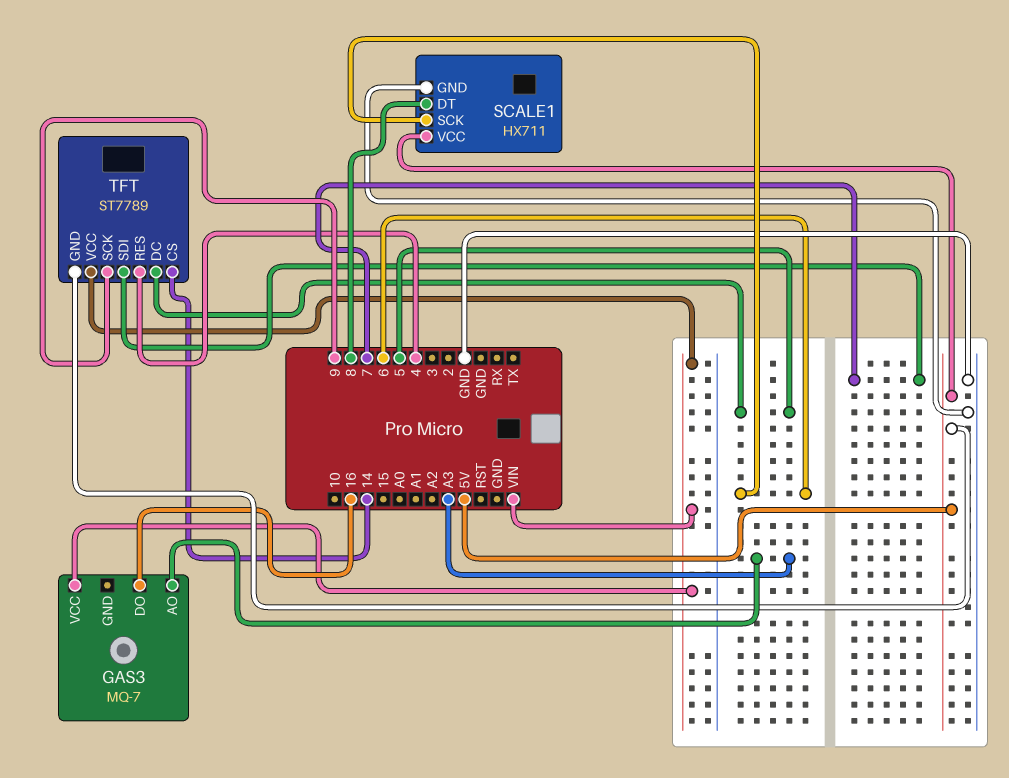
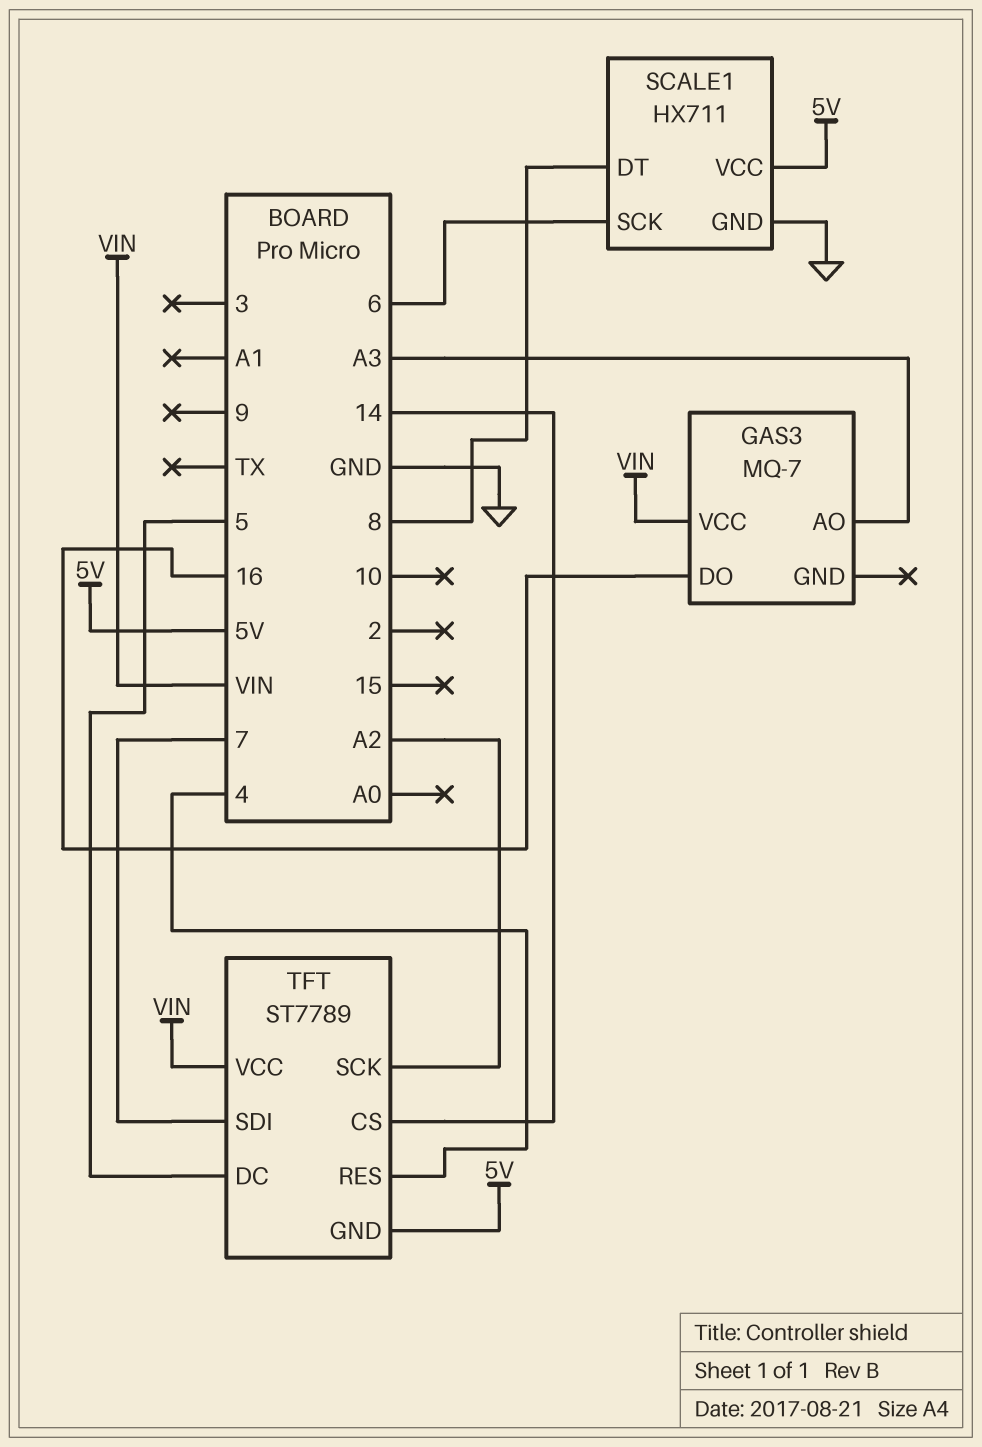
TFT pin SCK: 9 -> A2

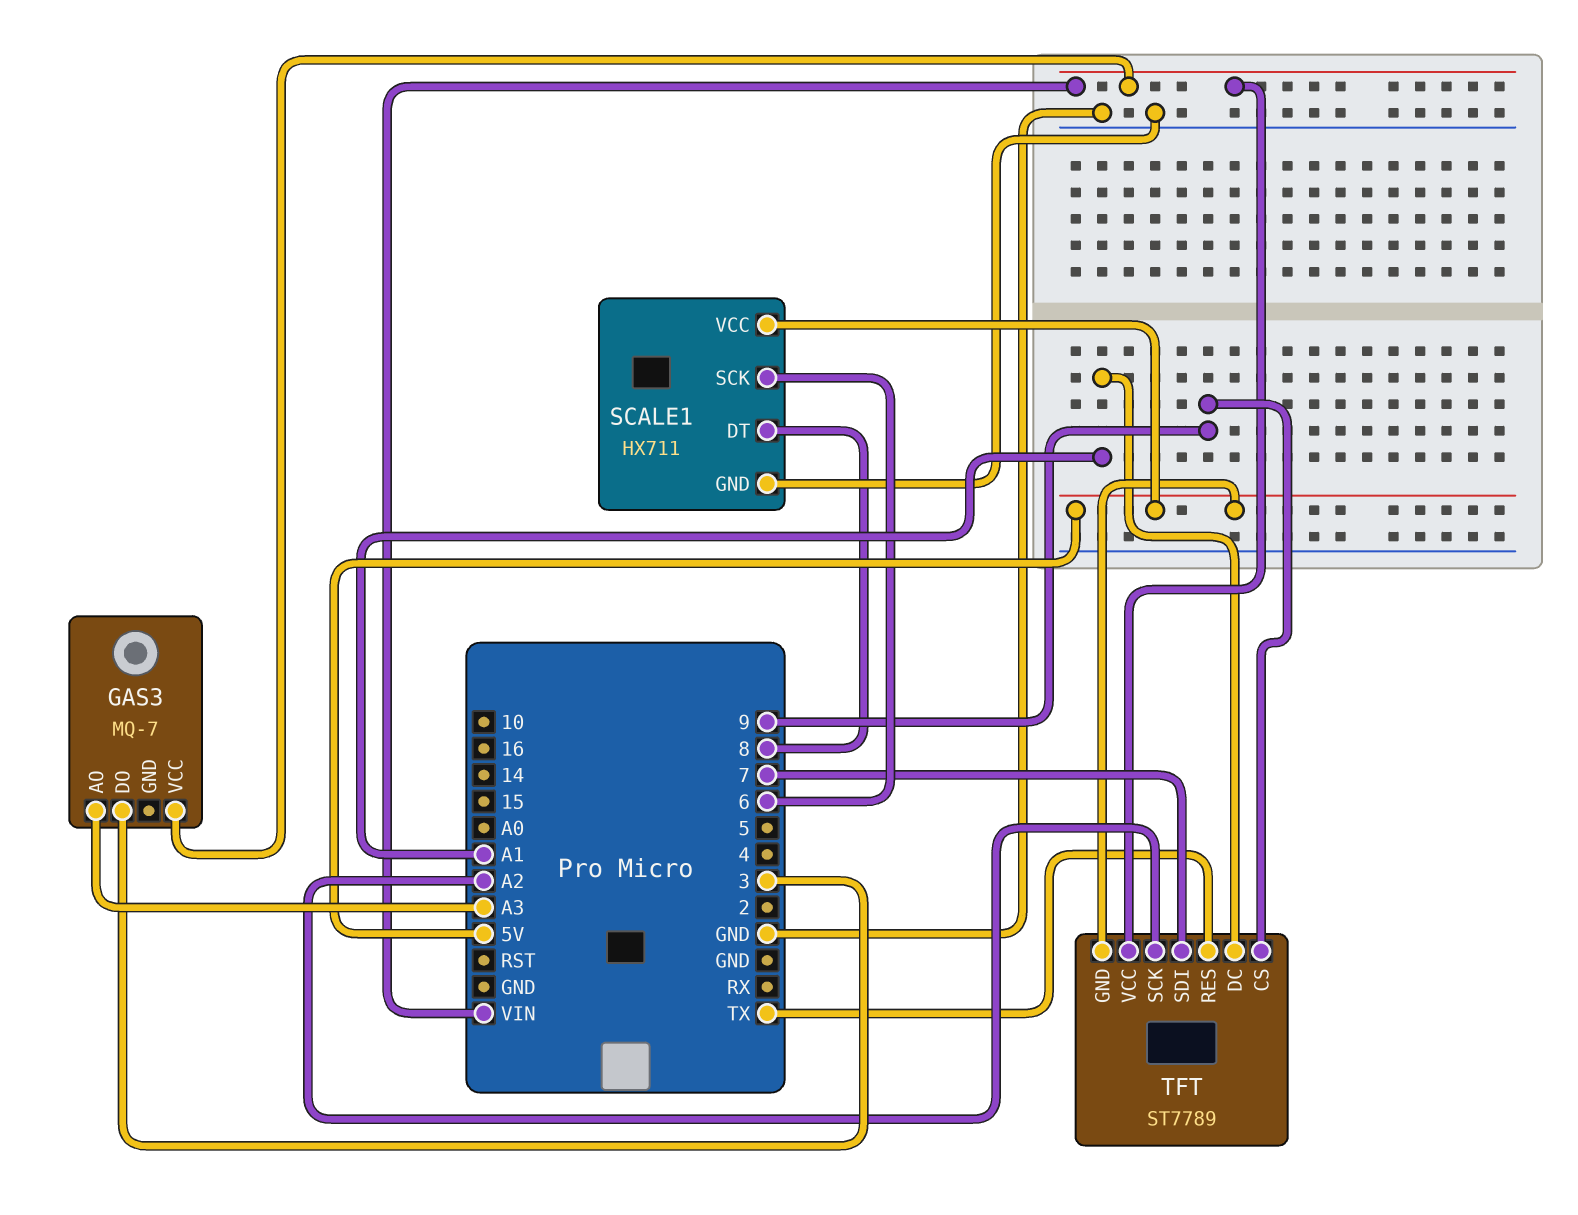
GAS3 pin DO: 16 -> 3
TFT pin CS: 14 -> 9
TFT pin DC: 5 -> A1
TFT pin RES: 4 -> TX

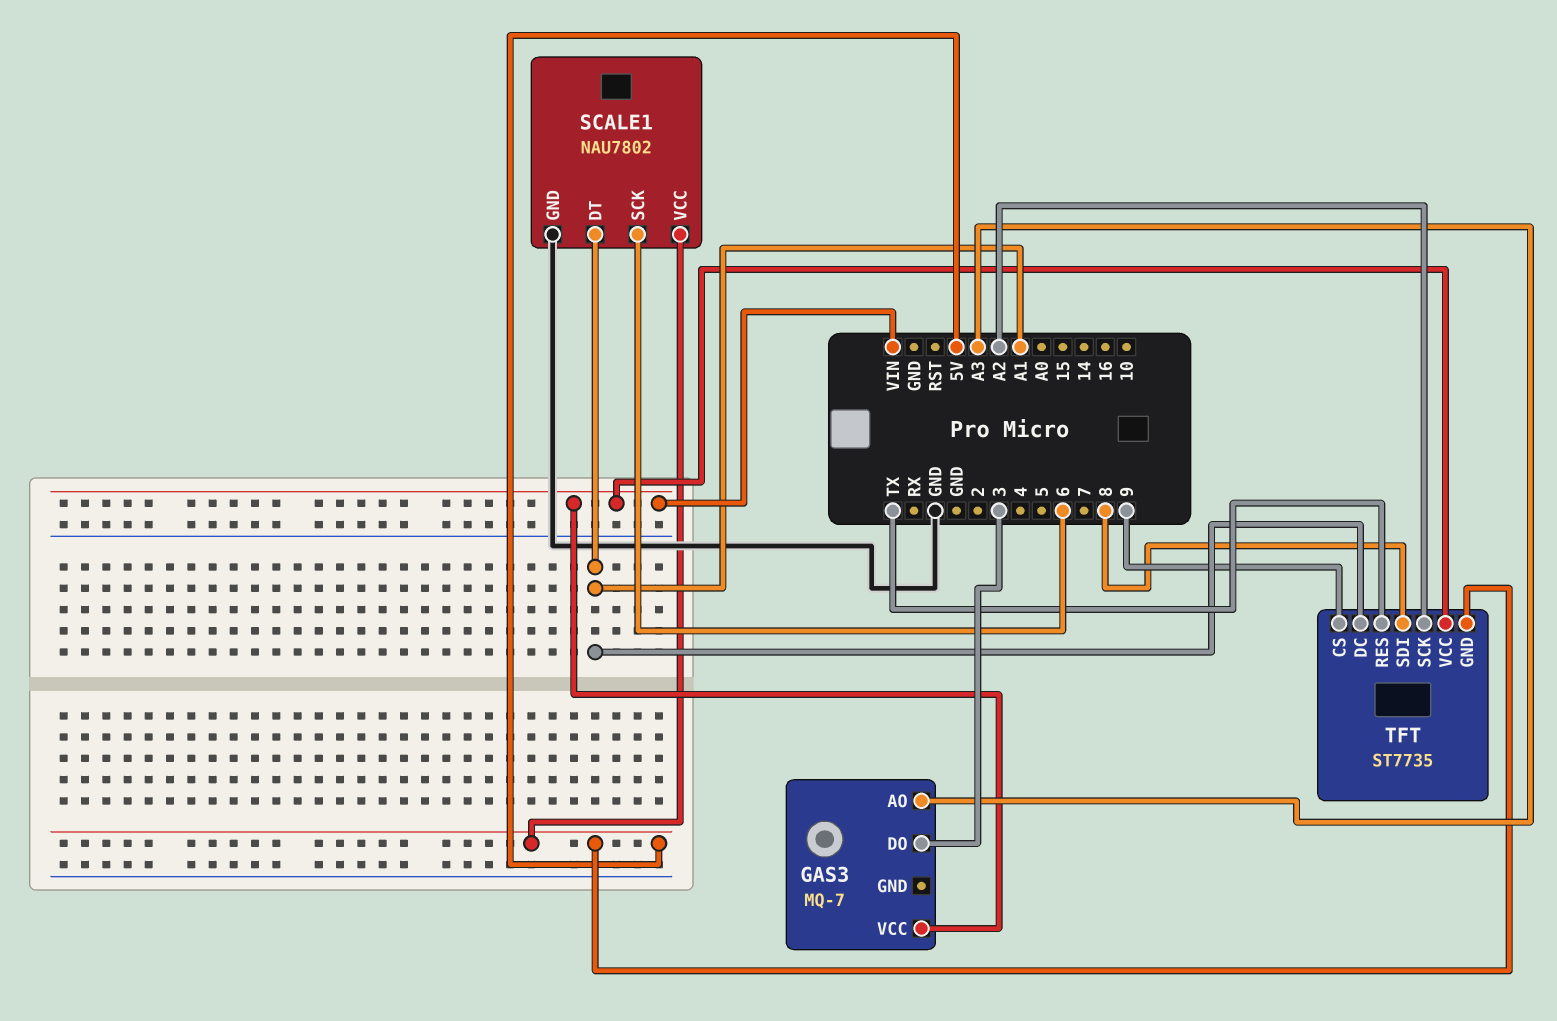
SCALE1: HX711 -> NAU7802
SCALE1 pin DT: 8 -> A1
TFT: ST7789 -> ST7735
TFT pin SDI: 7 -> 8

